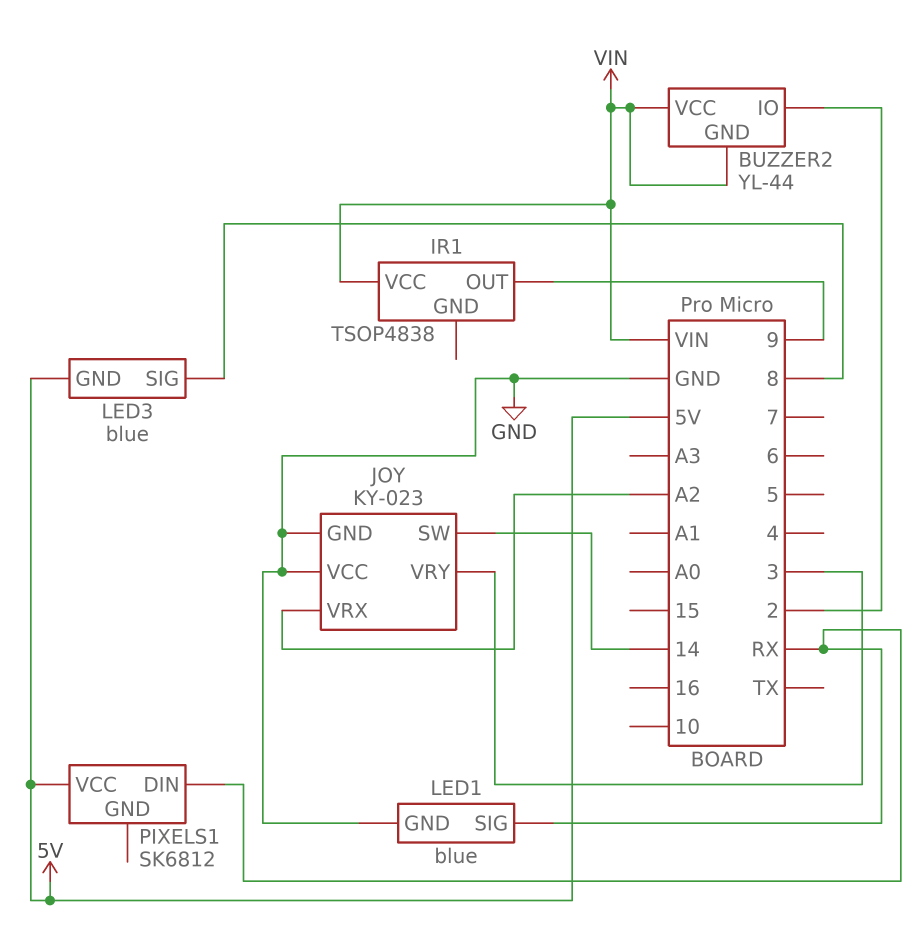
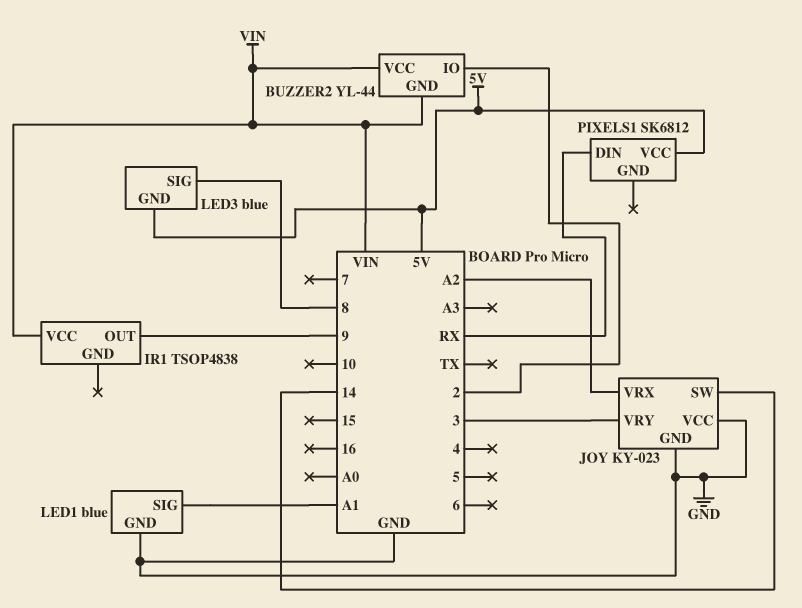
LED1 pin SIG: RX -> A1

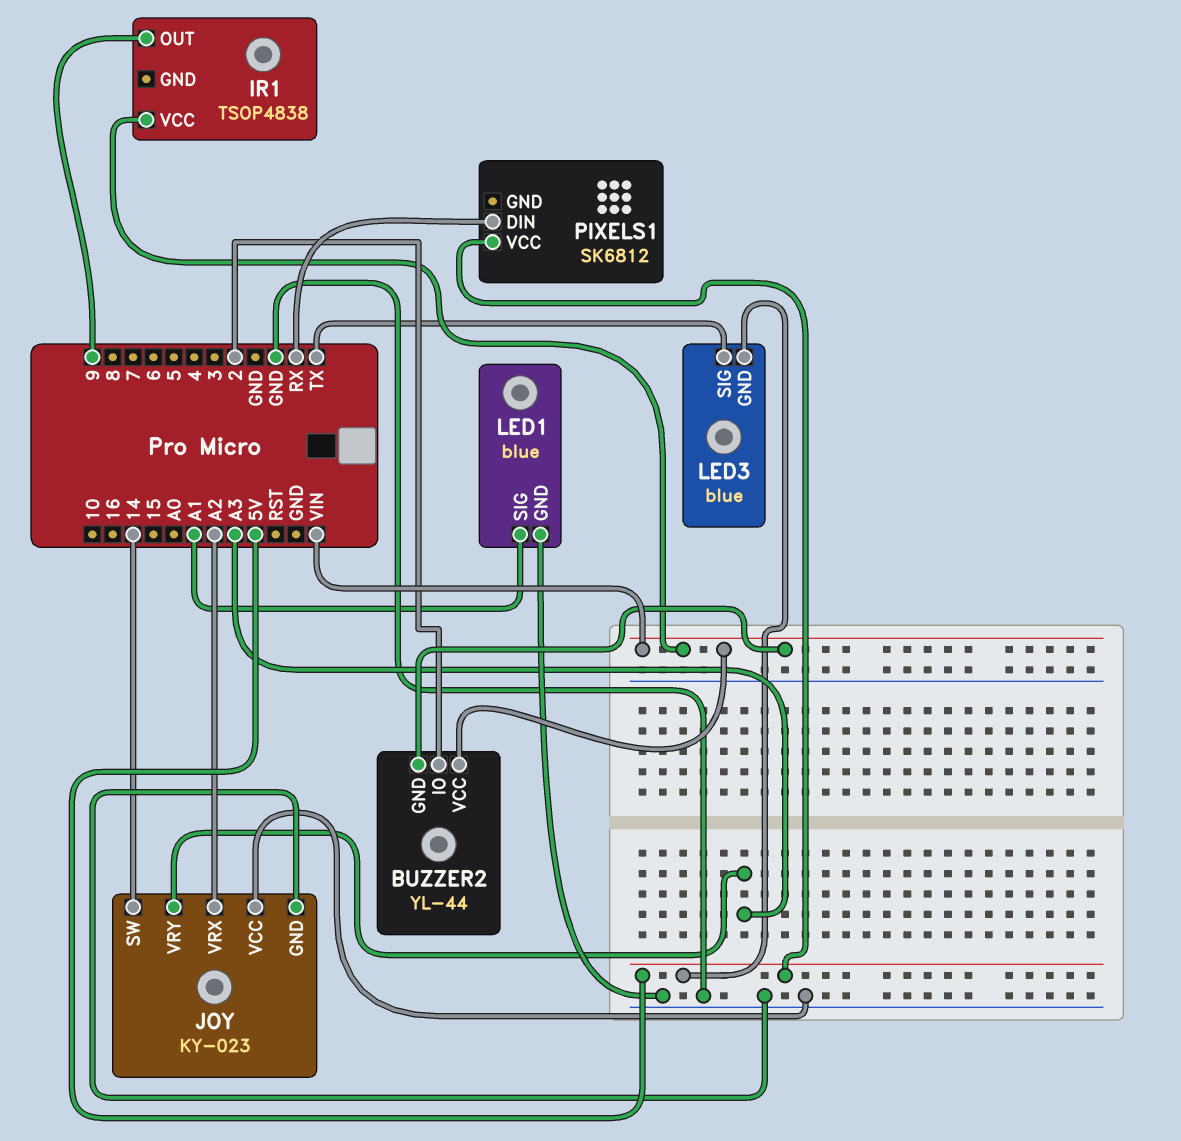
JOY pin VRY: 3 -> A3
LED3 pin SIG: 8 -> TX

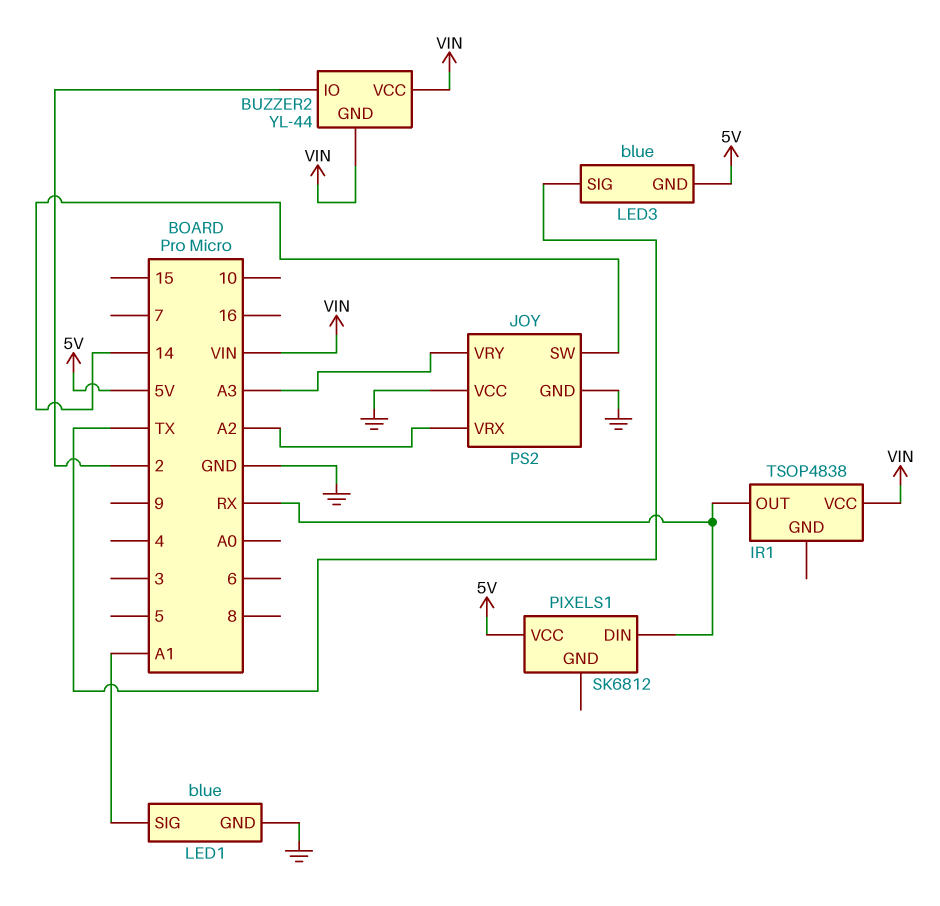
IR1 pin OUT: 9 -> RX
JOY: KY-023 -> PS2

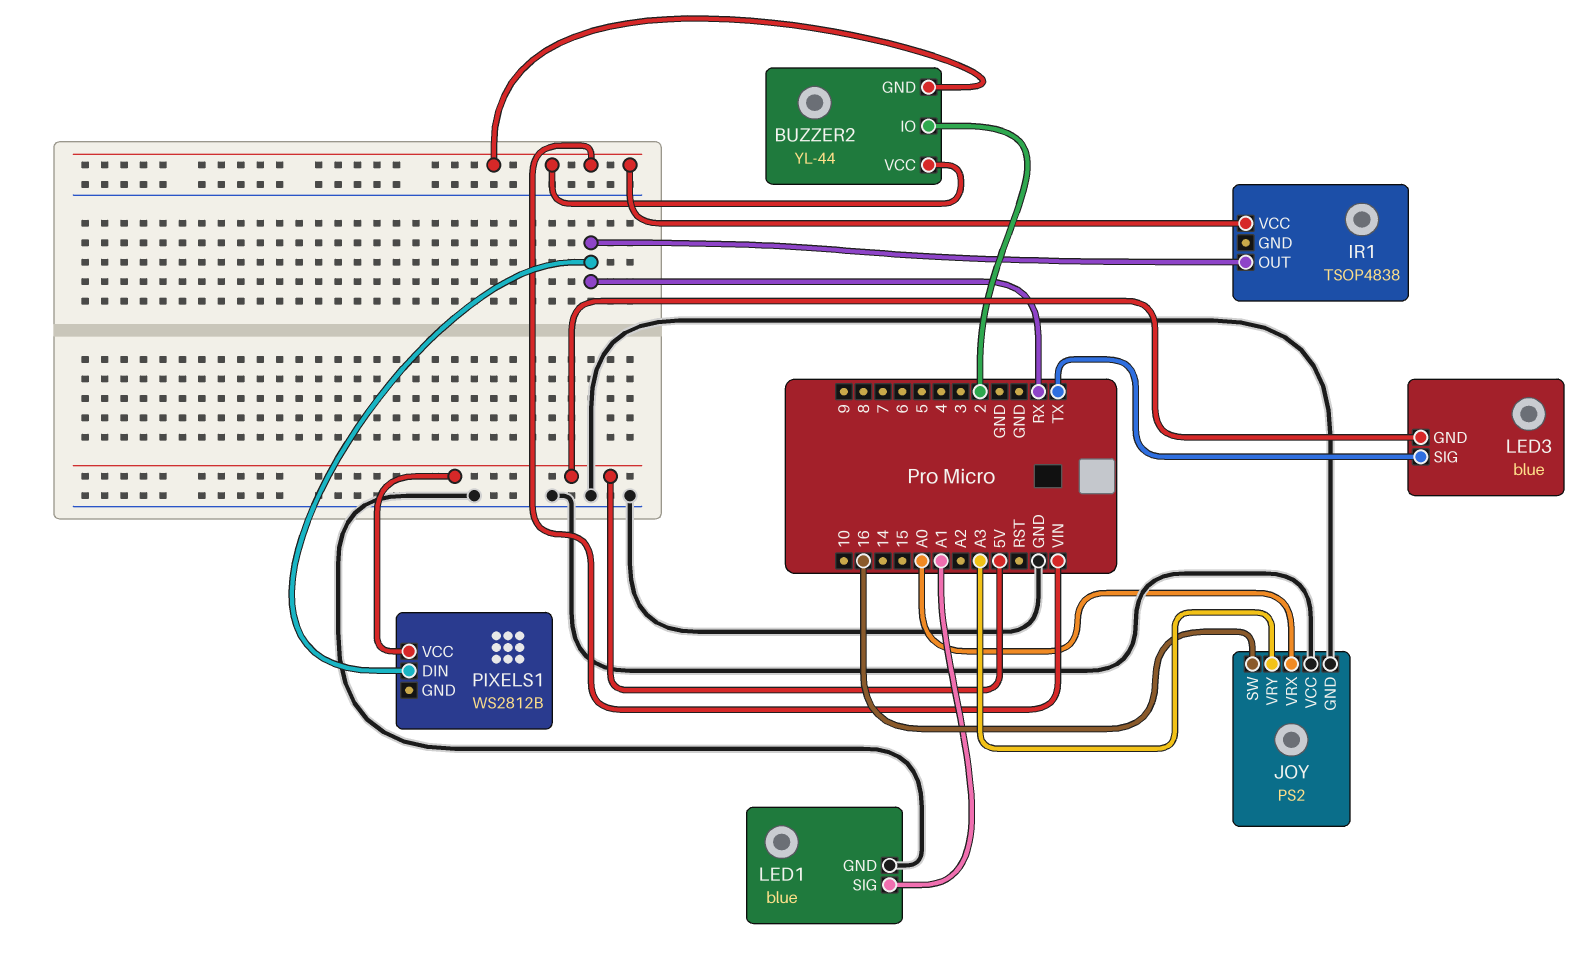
JOY pin SW: 14 -> 16
JOY pin VRX: A2 -> A0
PIXELS1: SK6812 -> WS2812B

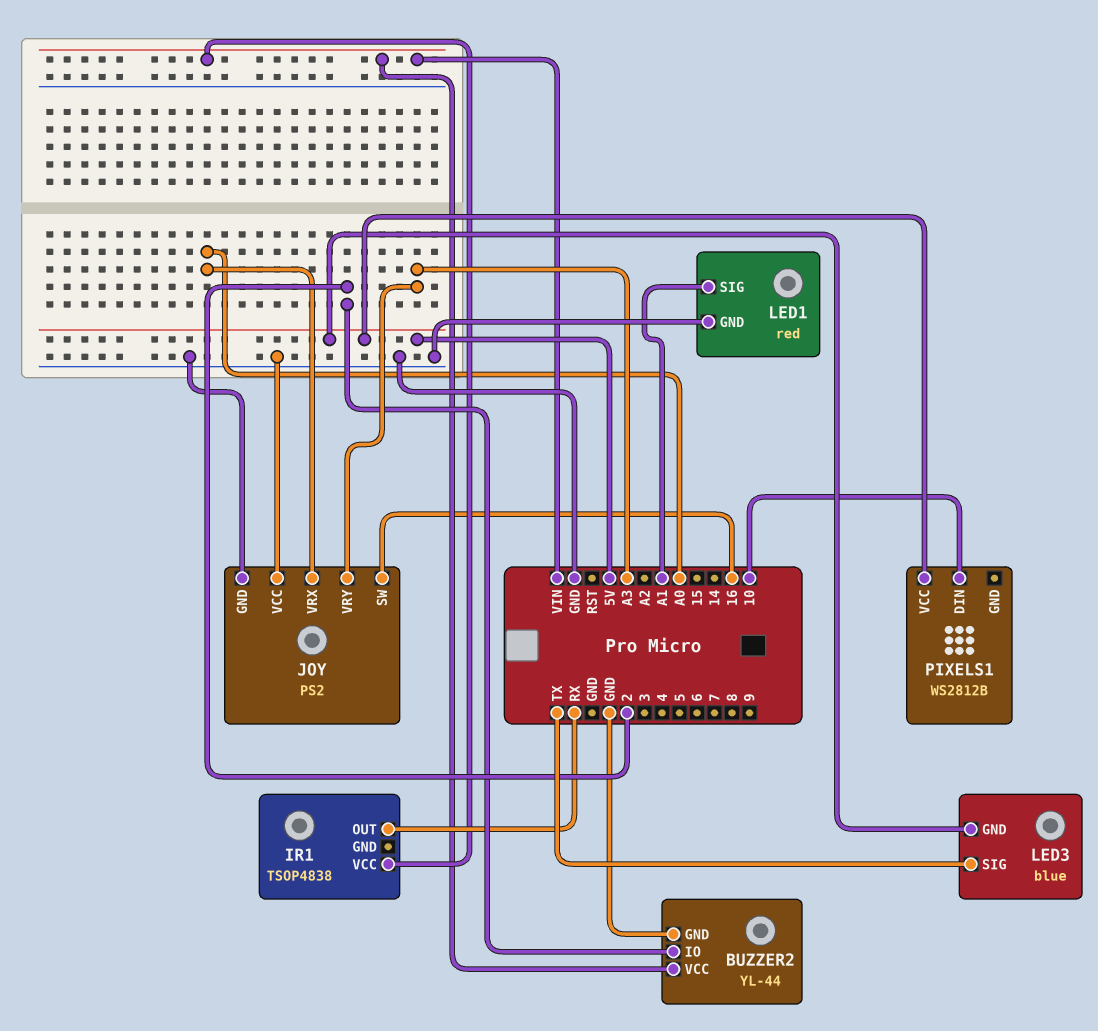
BUZZER2 pin GND: VIN -> GND
LED1: blue -> red
PIXELS1 pin DIN: RX -> 10

